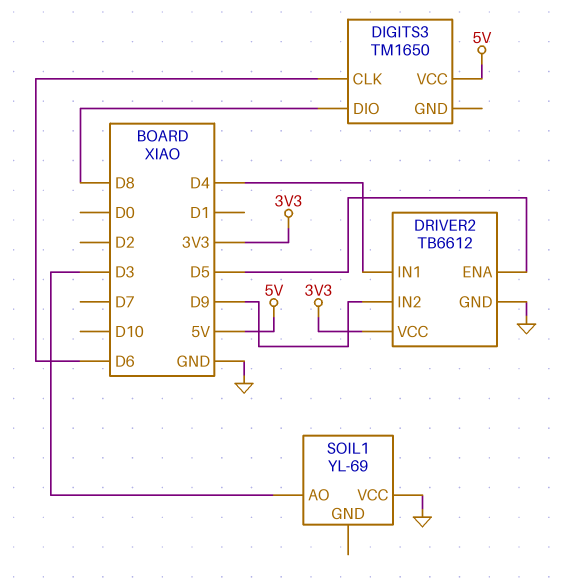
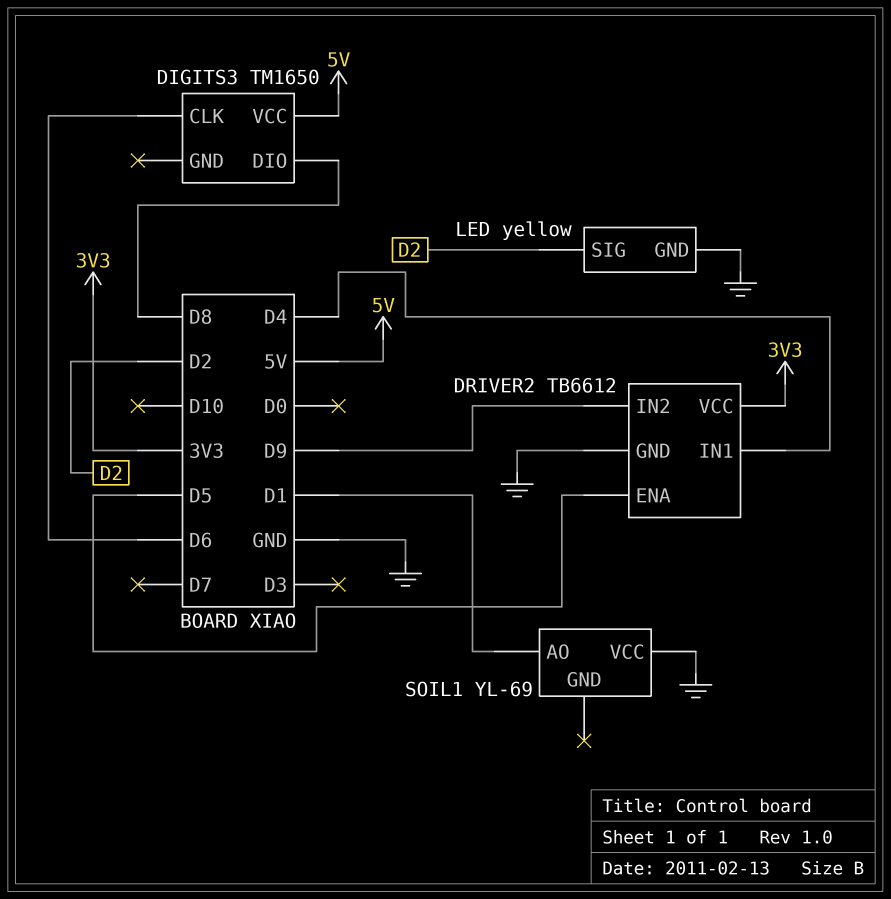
LED: none -> yellow
LED pin GND: none -> GND
LED pin SIG: none -> D2
SOIL1 pin AO: D3 -> D1

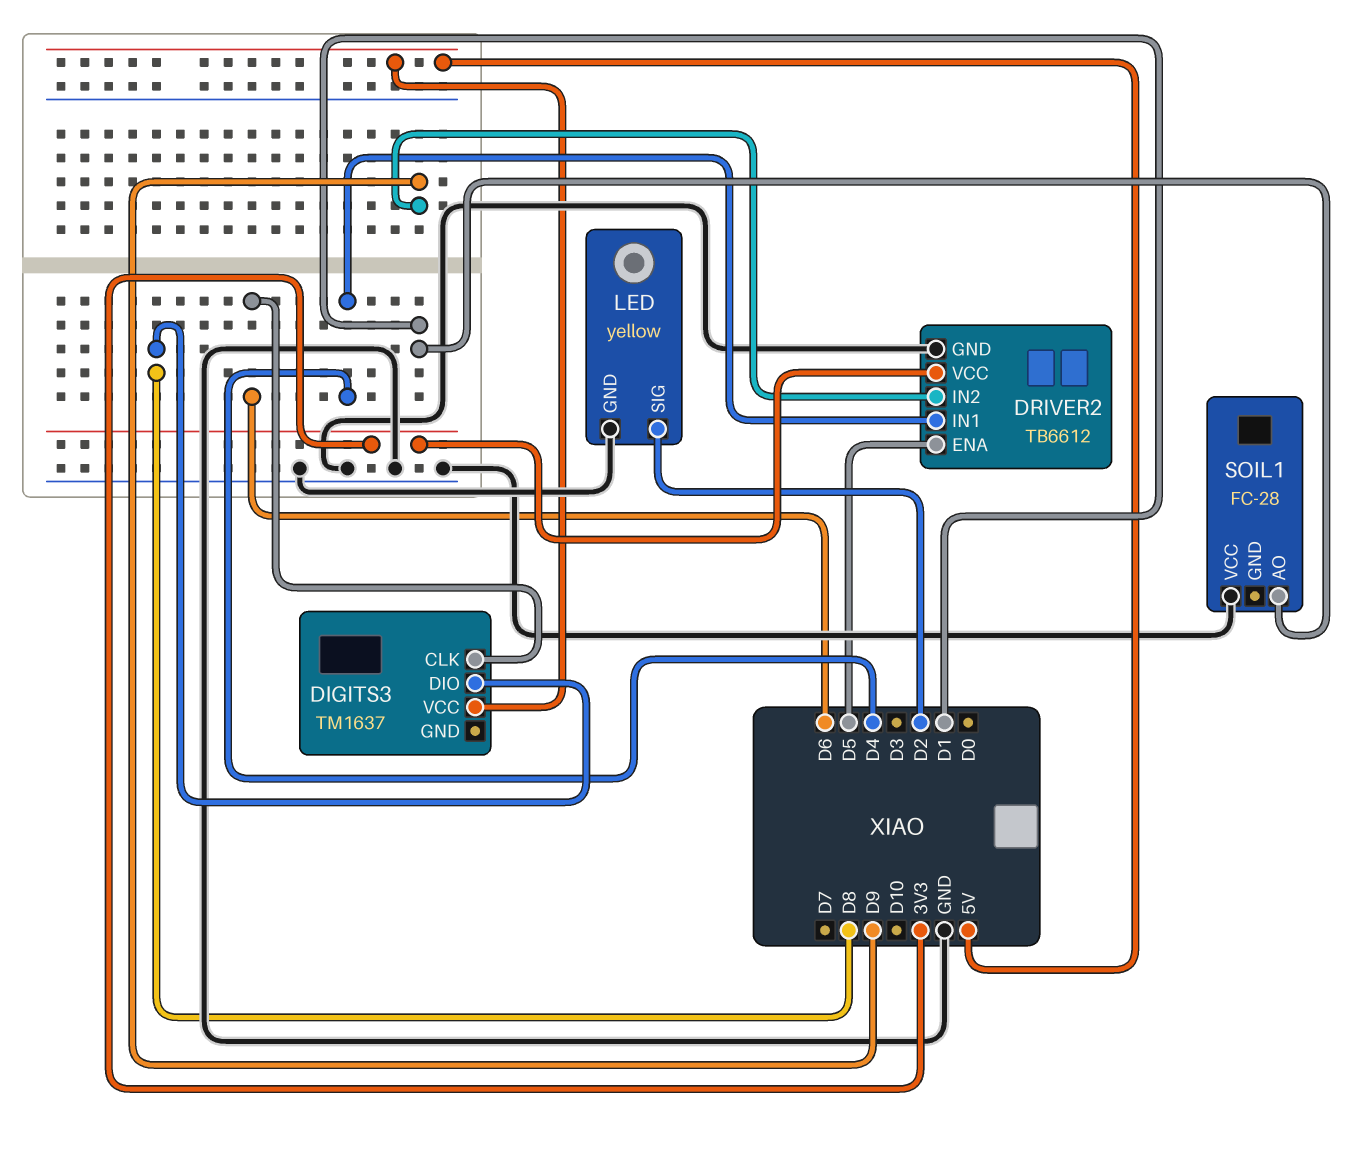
DIGITS3: TM1650 -> TM1637
SOIL1: YL-69 -> FC-28

